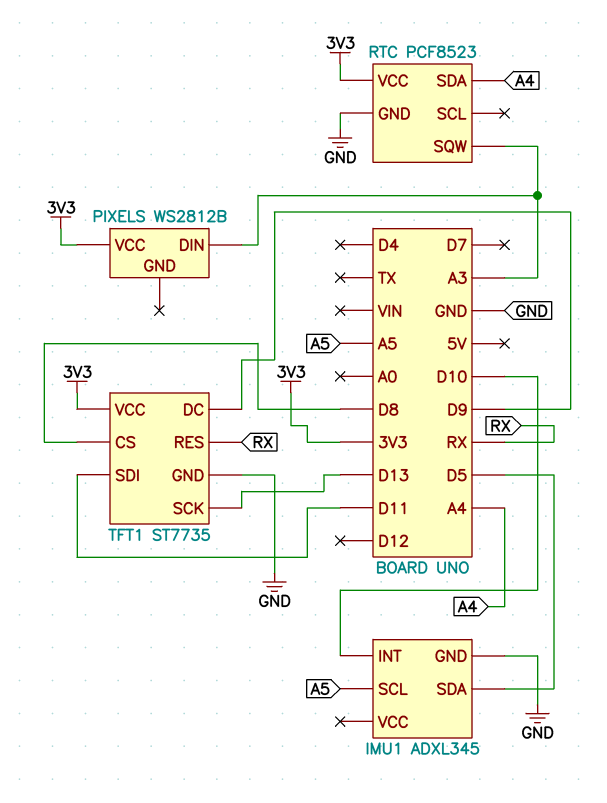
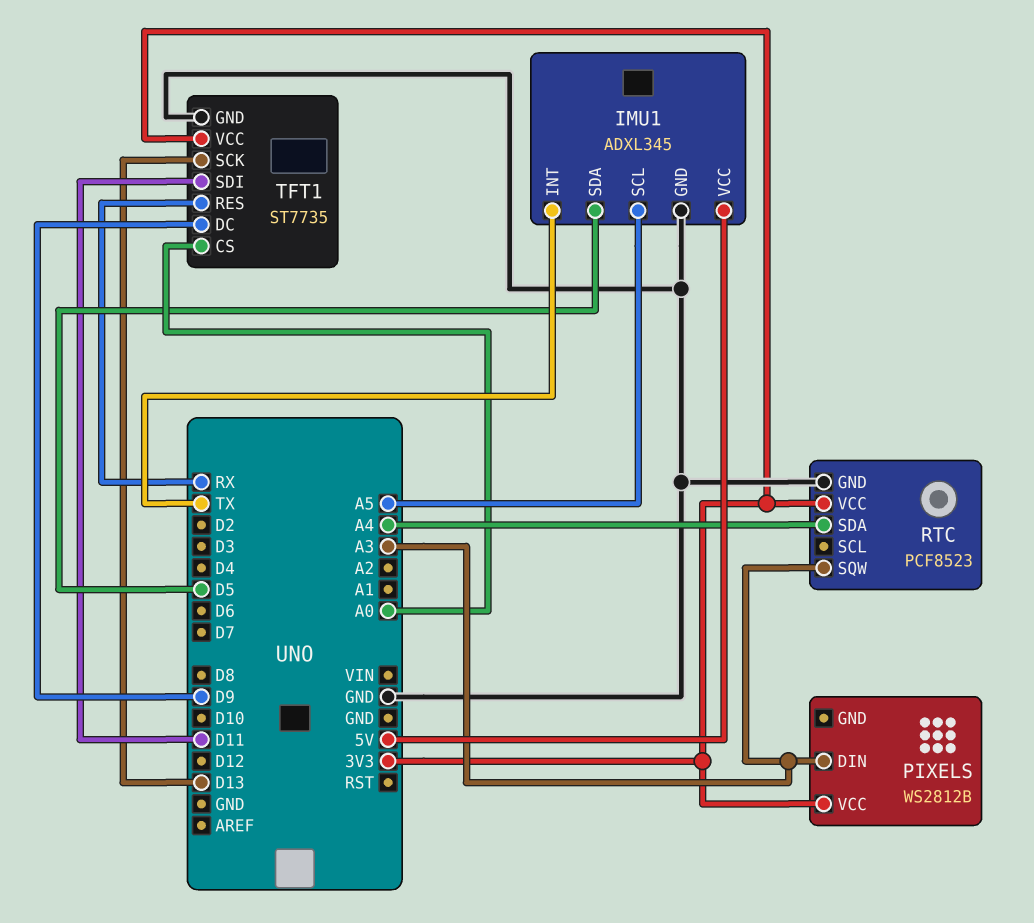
IMU1 pin INT: D10 -> TX
IMU1 pin VCC: none -> 5V
TFT1 pin CS: D8 -> A0

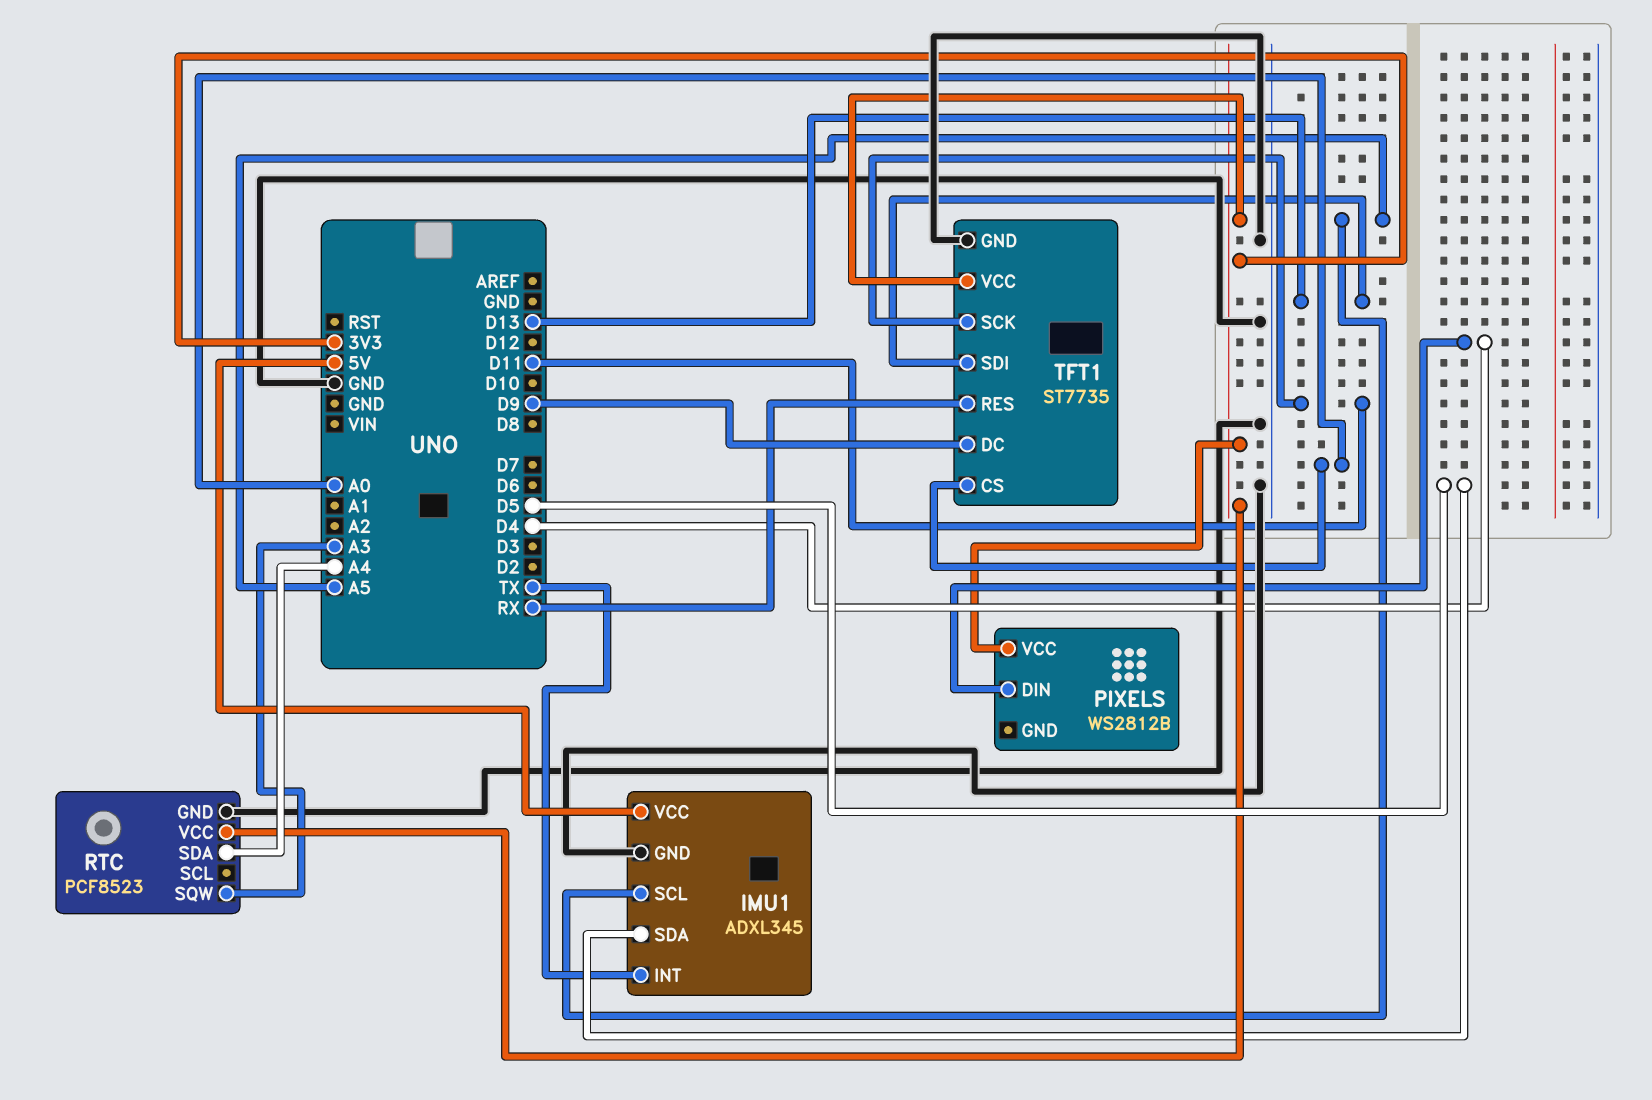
PIXELS pin DIN: A3 -> D4
TFT1 pin SCK: D13 -> D11
TFT1 pin SDI: D11 -> D13

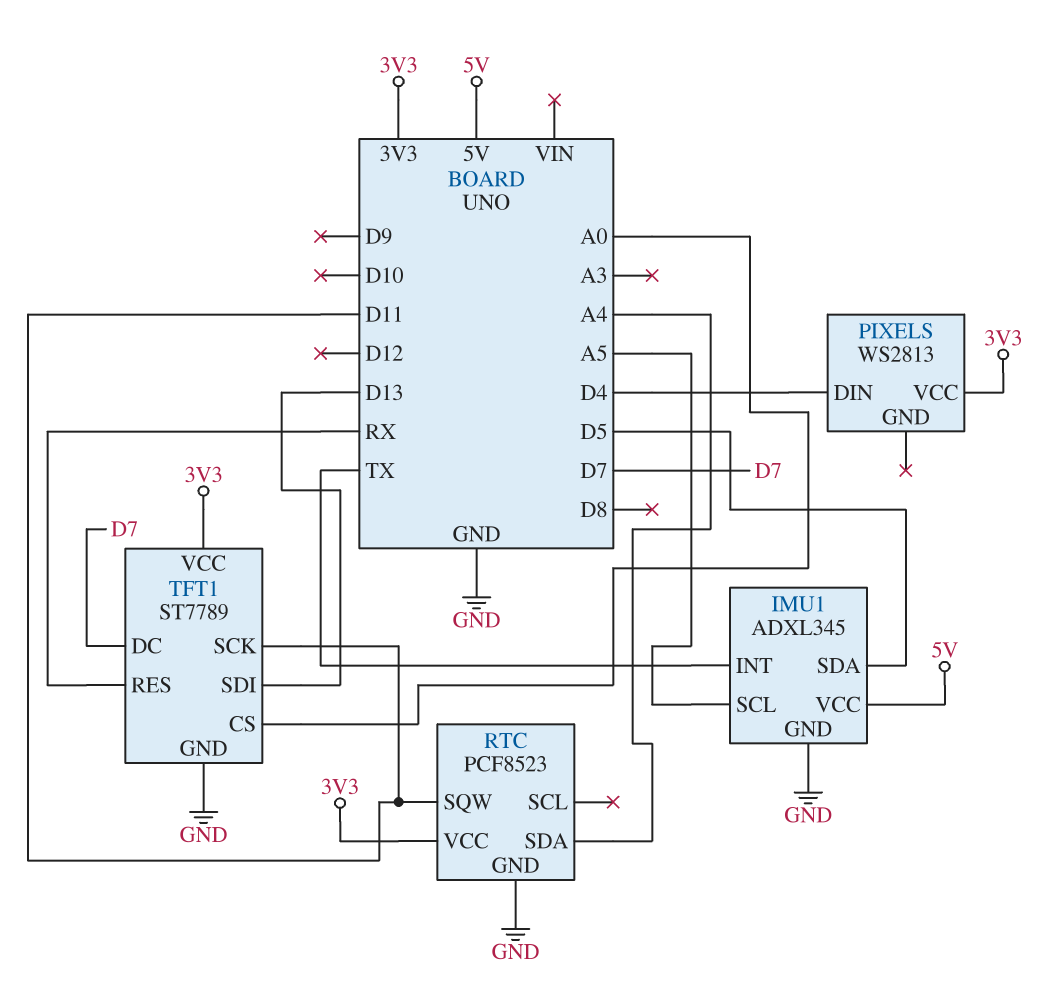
PIXELS: WS2812B -> WS2813
RTC pin SQW: A3 -> D11
TFT1: ST7735 -> ST7789
TFT1 pin DC: D9 -> D7

